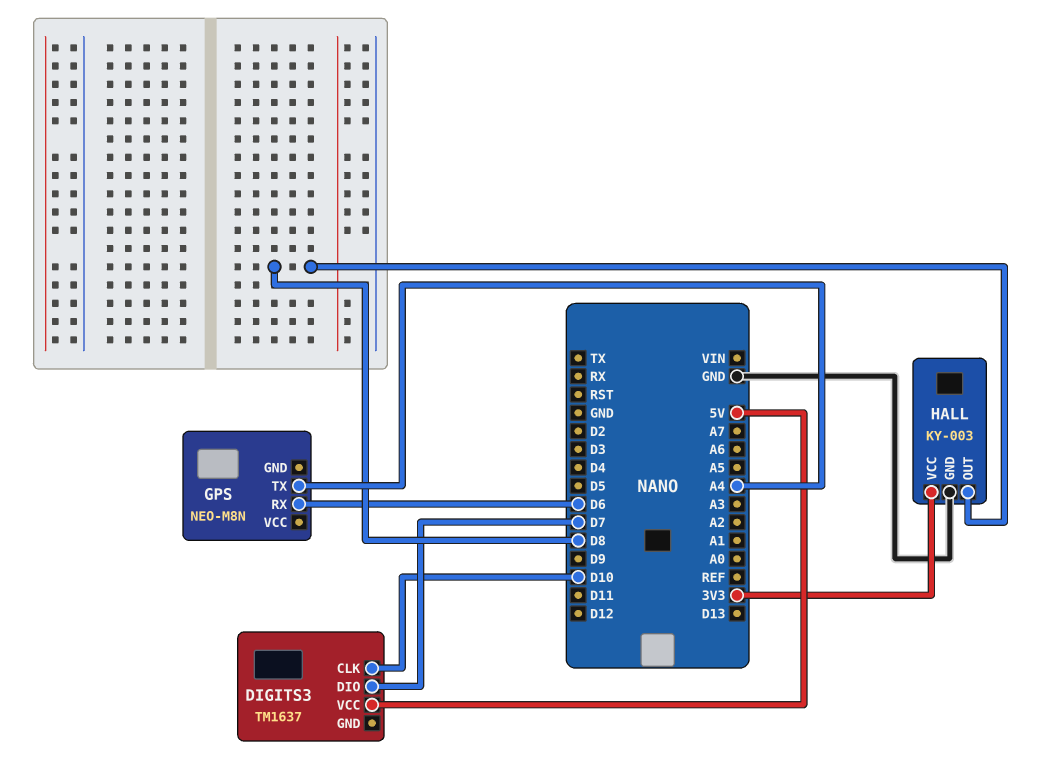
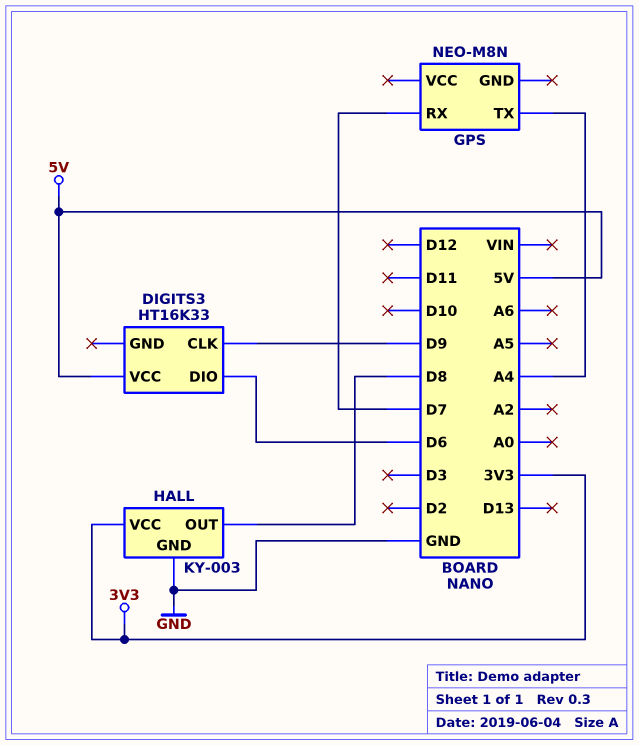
DIGITS3: TM1637 -> HT16K33
DIGITS3 pin CLK: D10 -> D9
DIGITS3 pin DIO: D7 -> D6
GPS pin RX: D6 -> D7

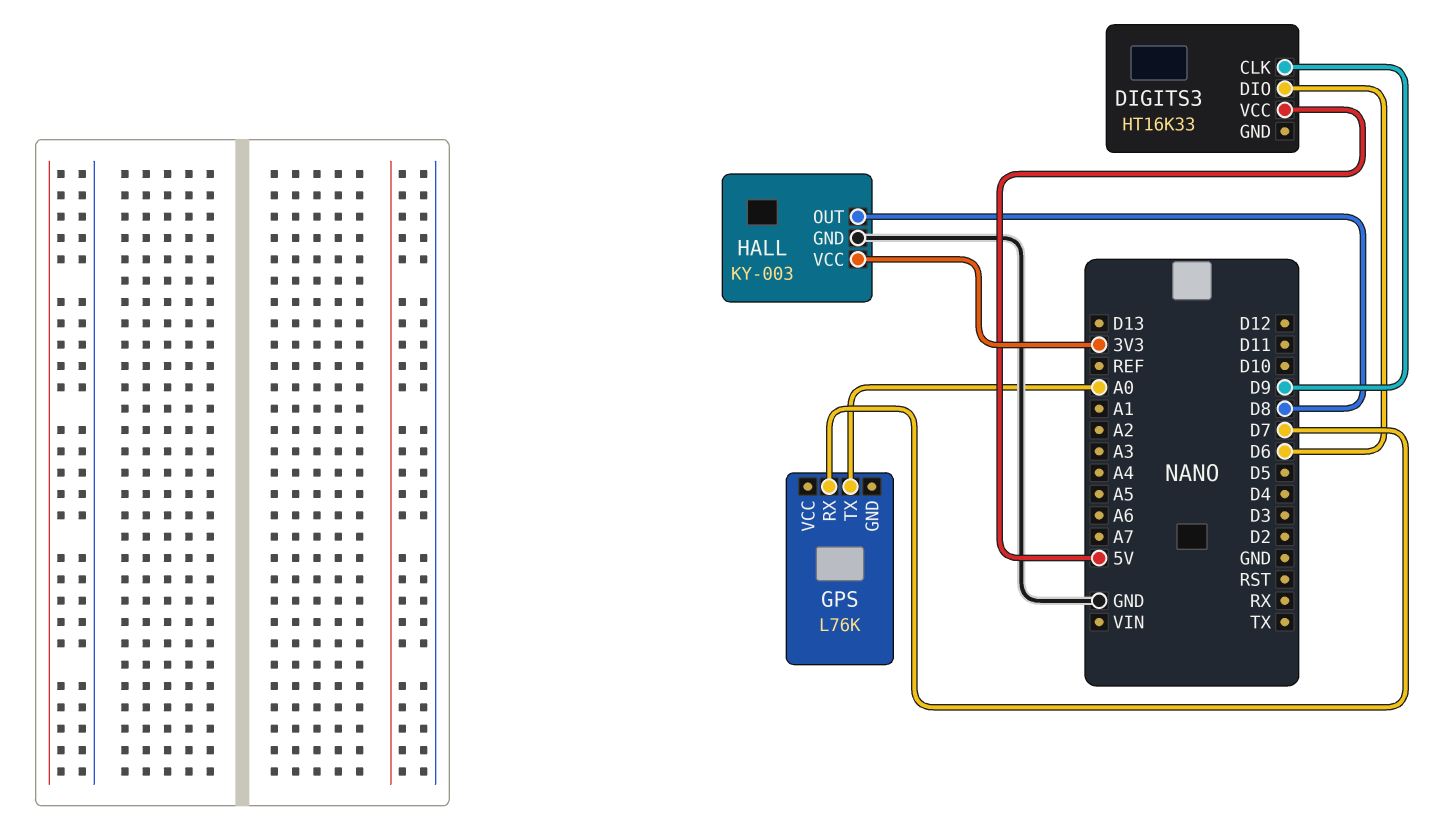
GPS: NEO-M8N -> L76K
GPS pin TX: A4 -> A0

